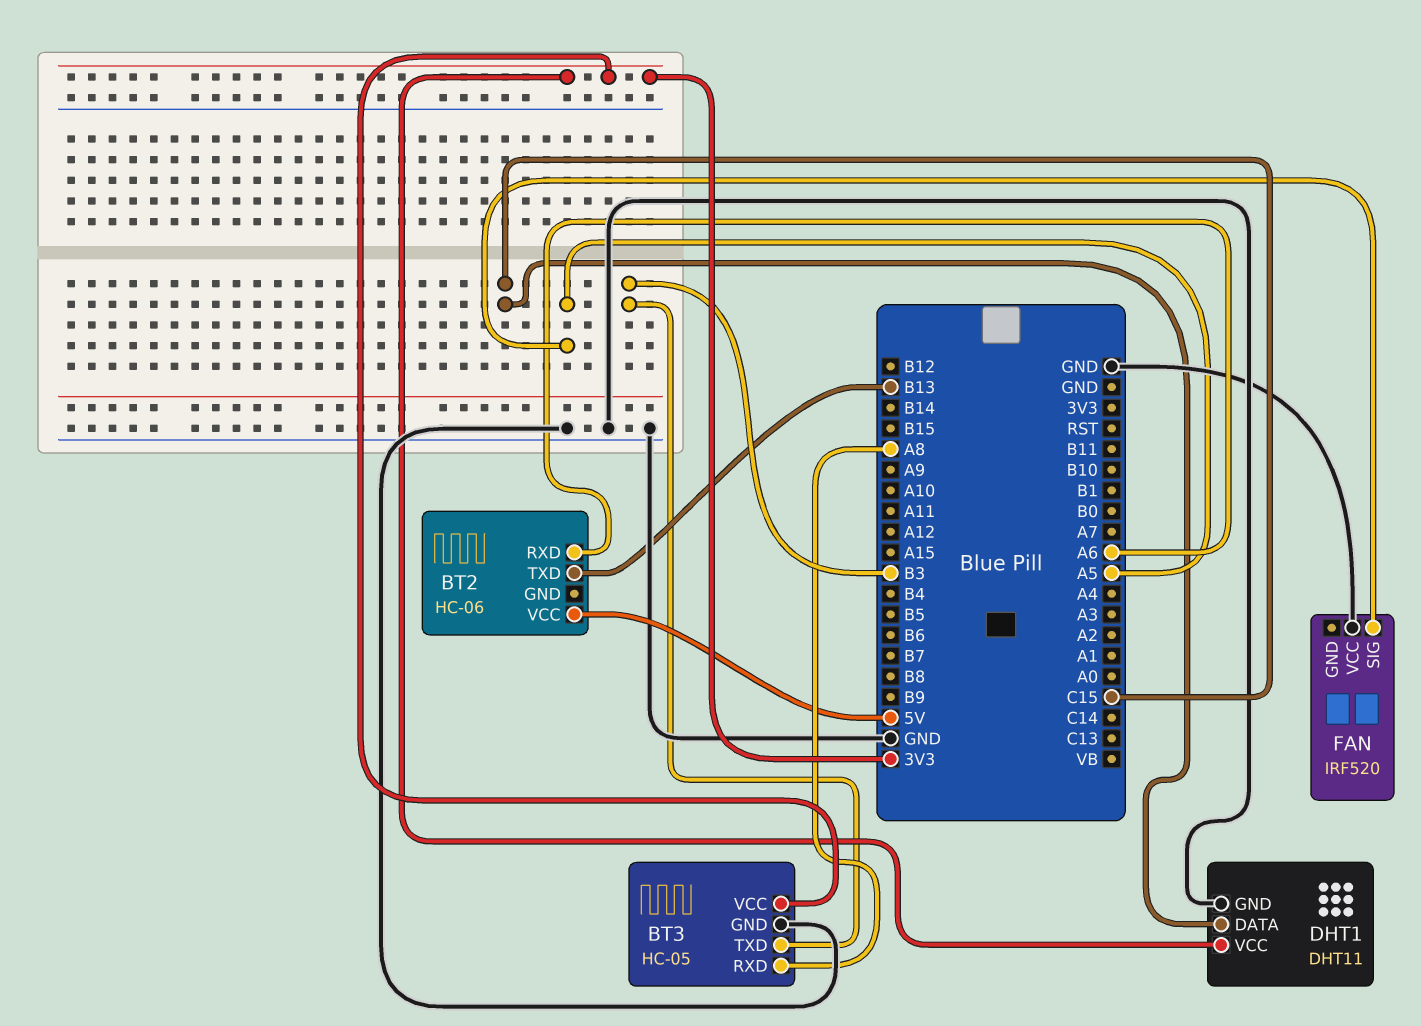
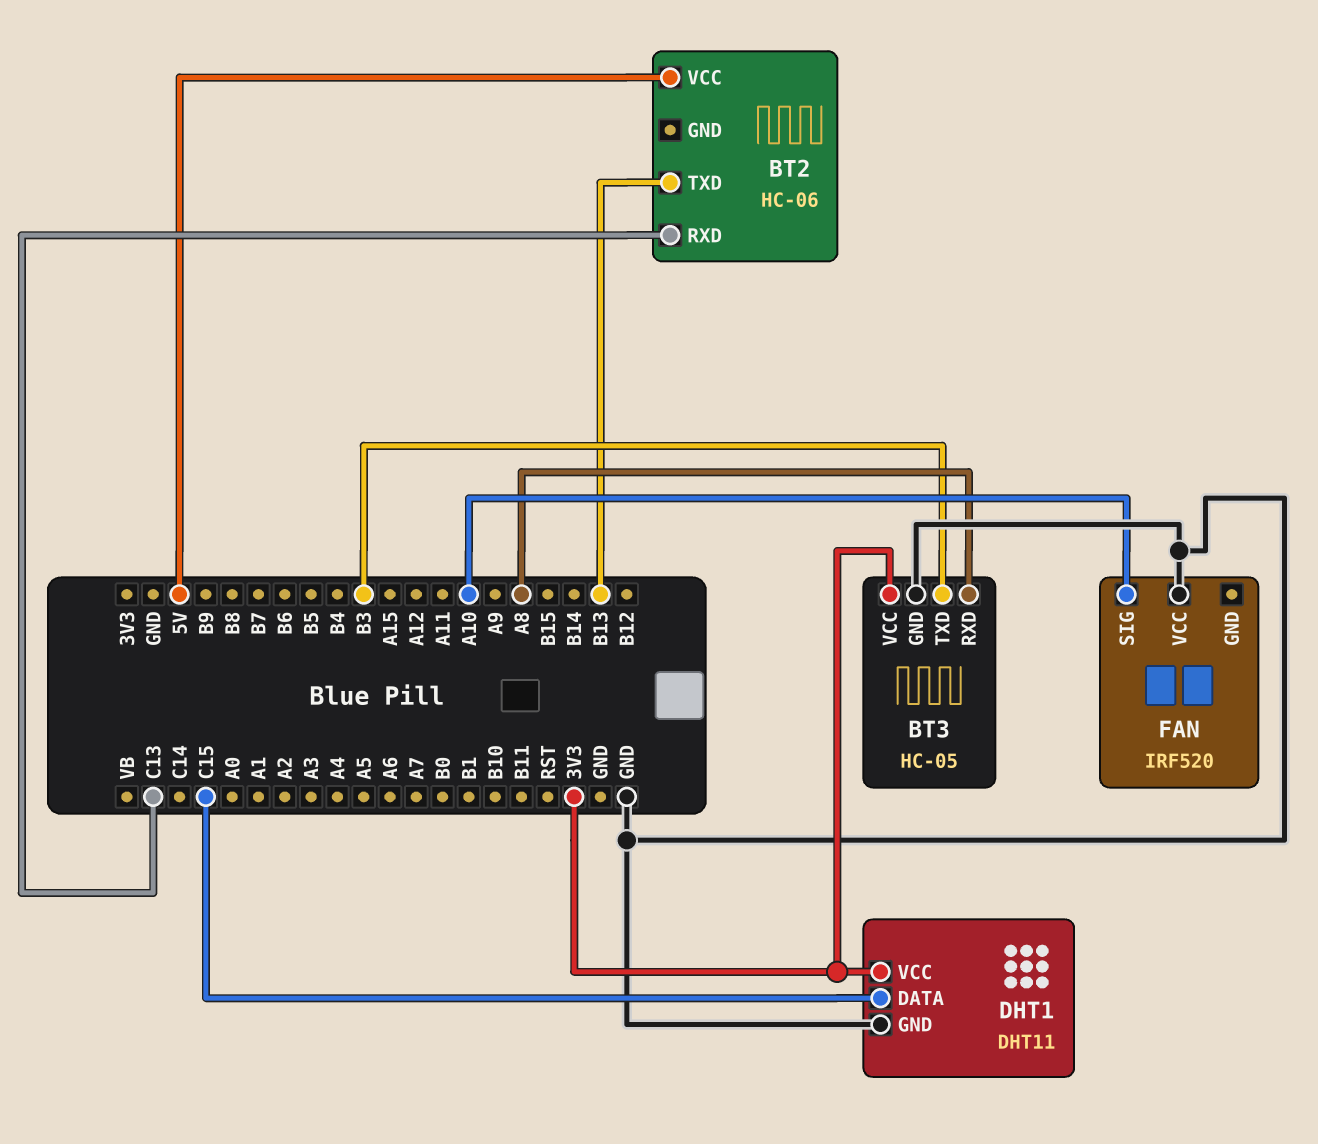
BT2 pin RXD: A6 -> C13
FAN pin SIG: A5 -> A10

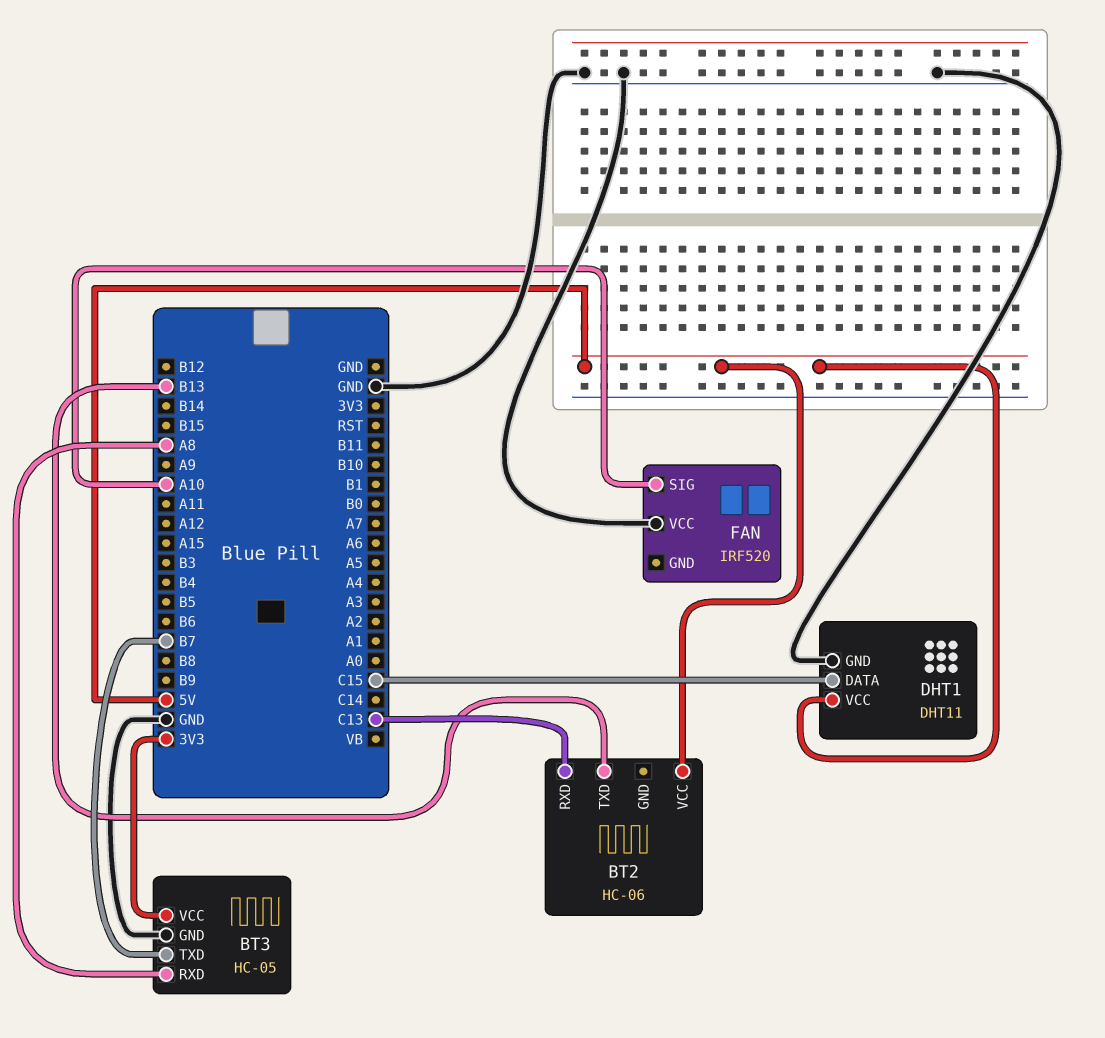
BT3 pin TXD: B3 -> B7
DHT1 pin VCC: 3V3 -> 5V

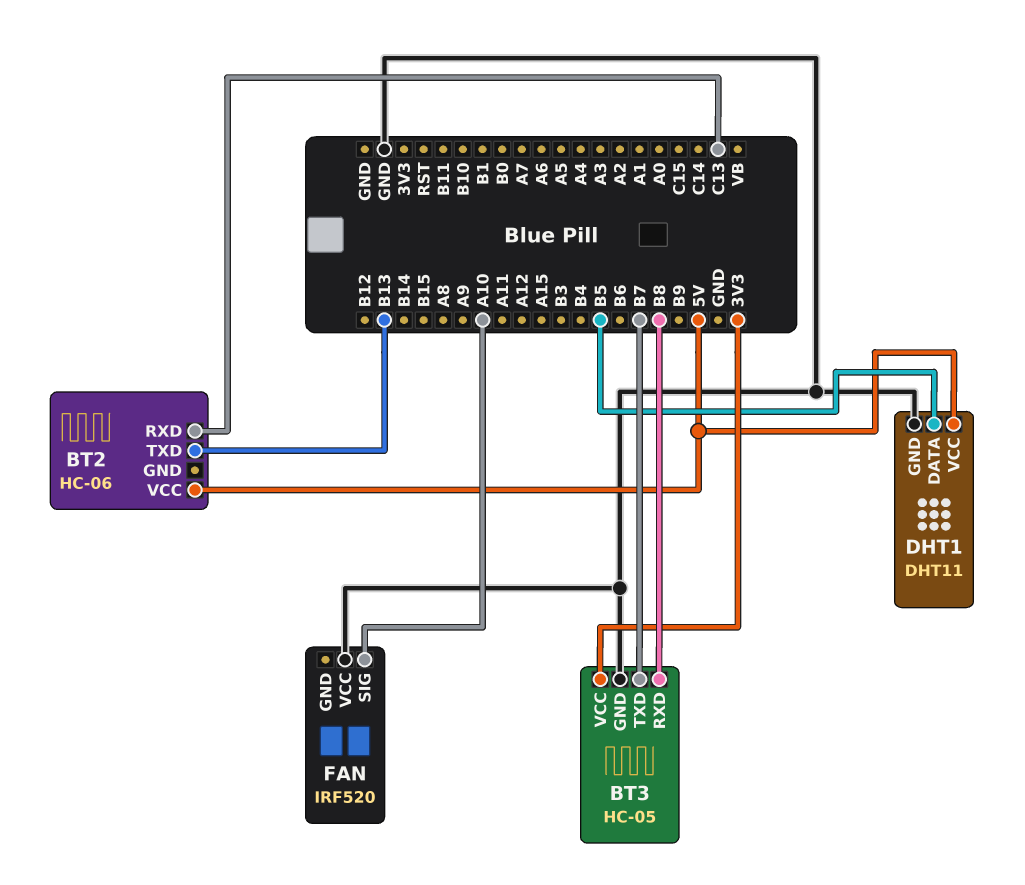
BT3 pin RXD: A8 -> B8
DHT1 pin DATA: C15 -> B5

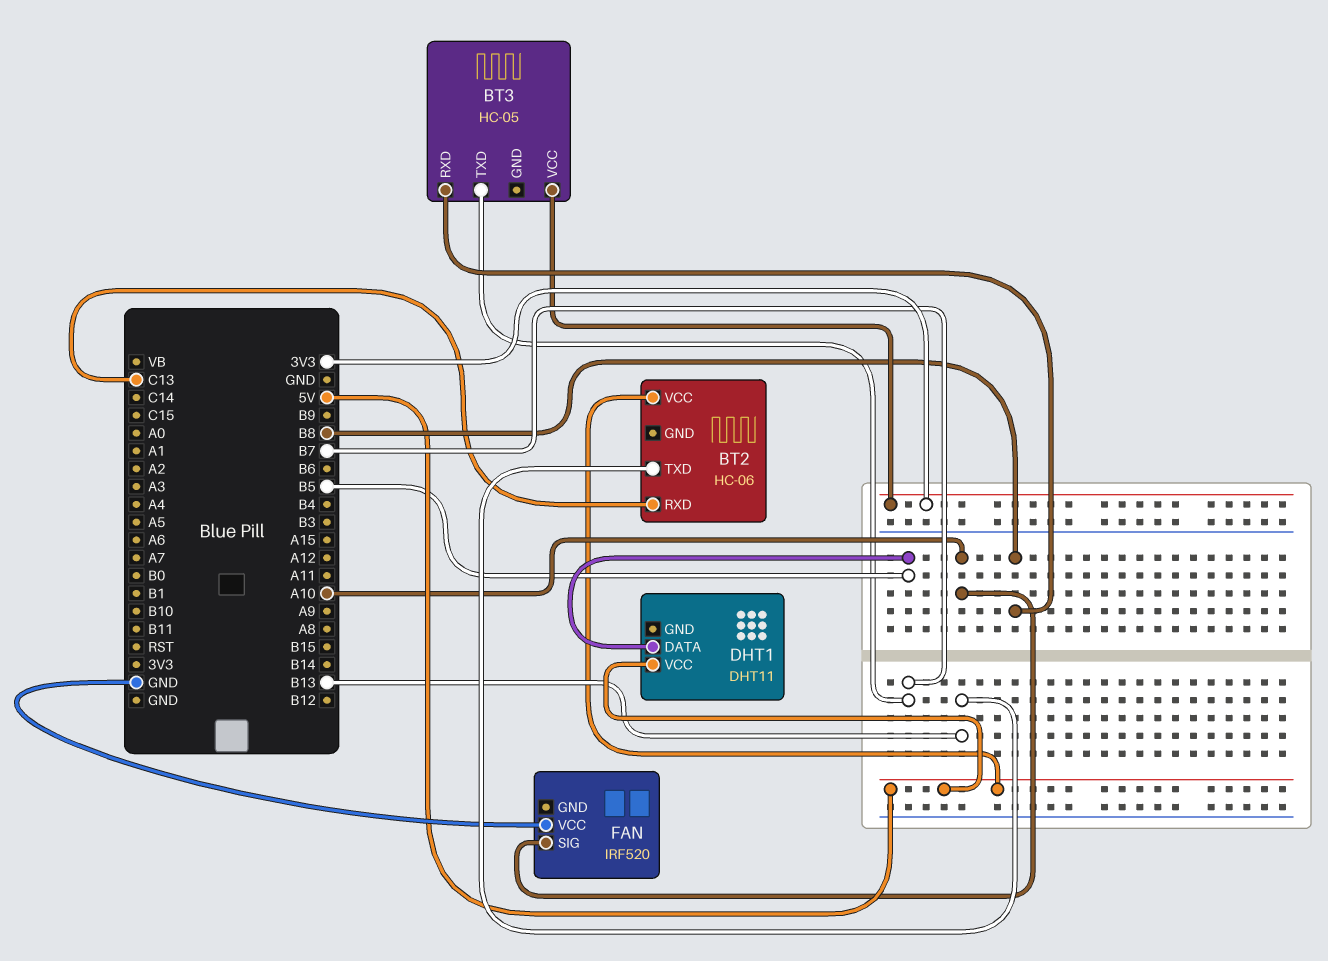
BT3 pin GND: GND -> none
DHT1 pin GND: GND -> none

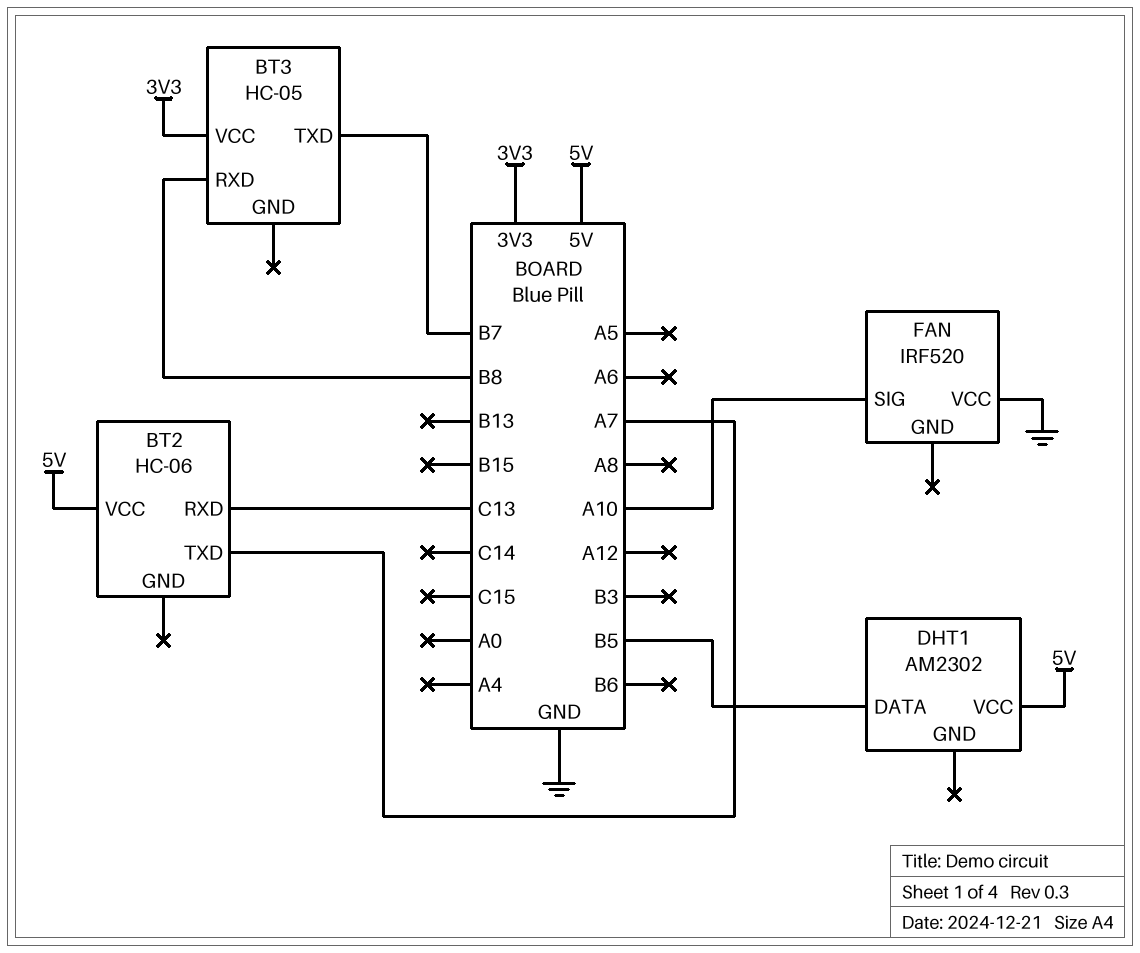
BT2 pin TXD: B13 -> A7
DHT1: DHT11 -> AM2302

